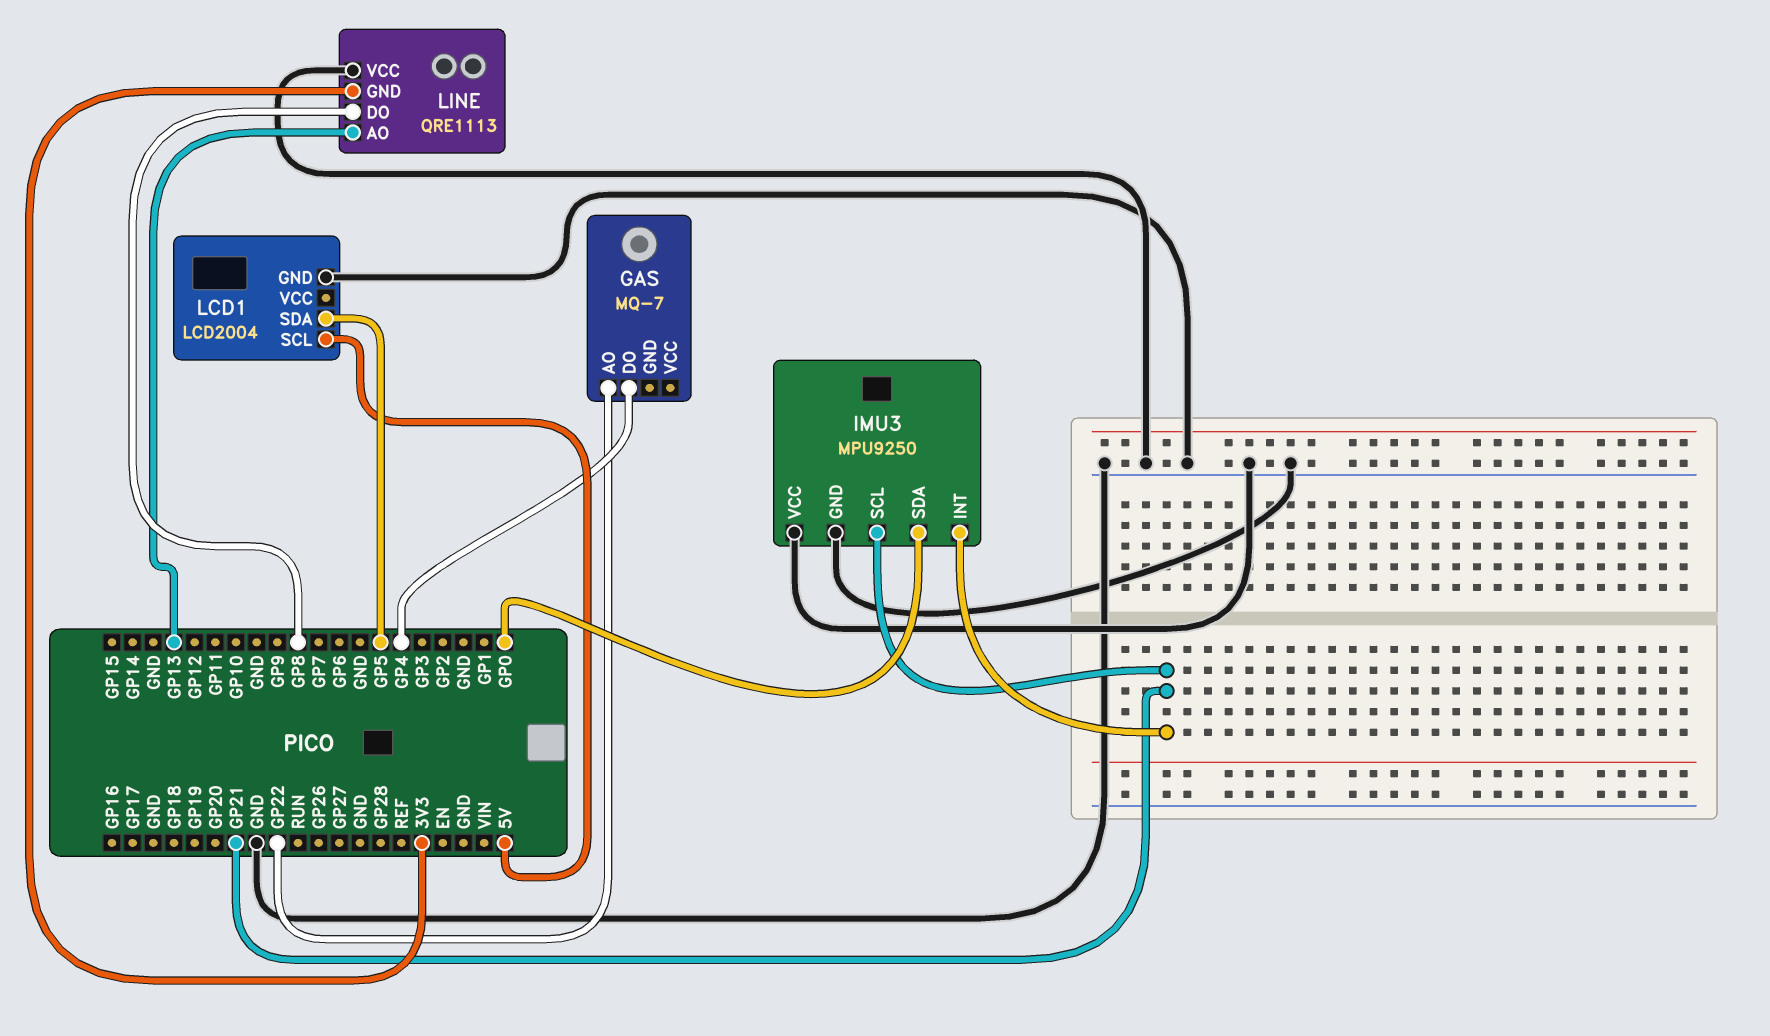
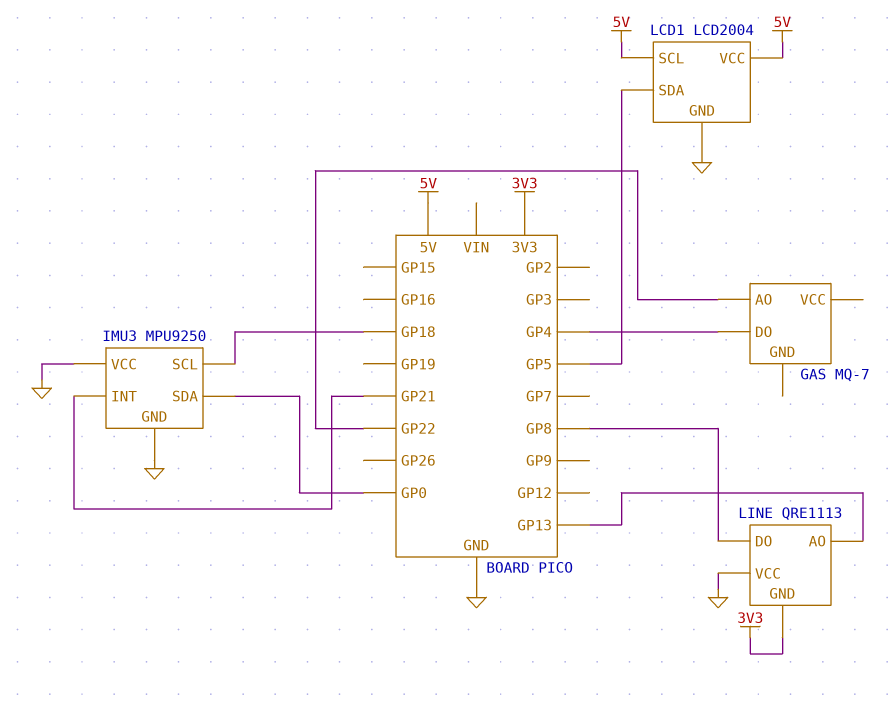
IMU3 pin SCL: GP21 -> GP18
LCD1 pin VCC: none -> 5V

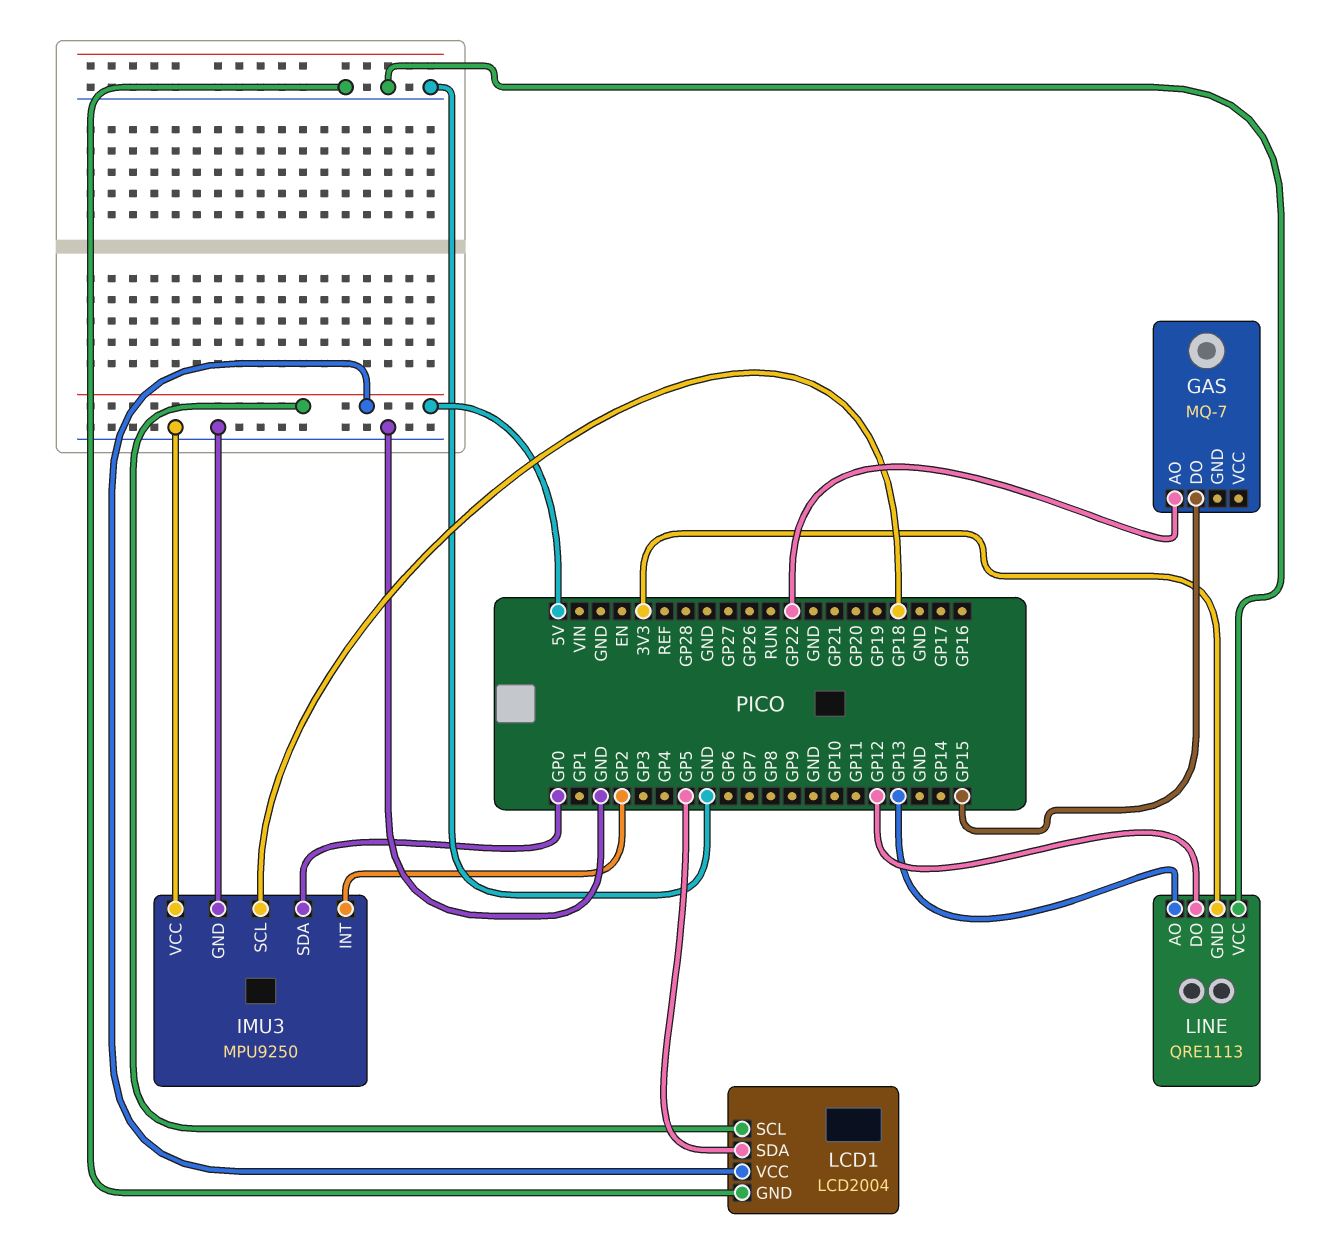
GAS pin DO: GP4 -> GP15
IMU3 pin INT: GP21 -> GP2
LINE pin DO: GP8 -> GP12

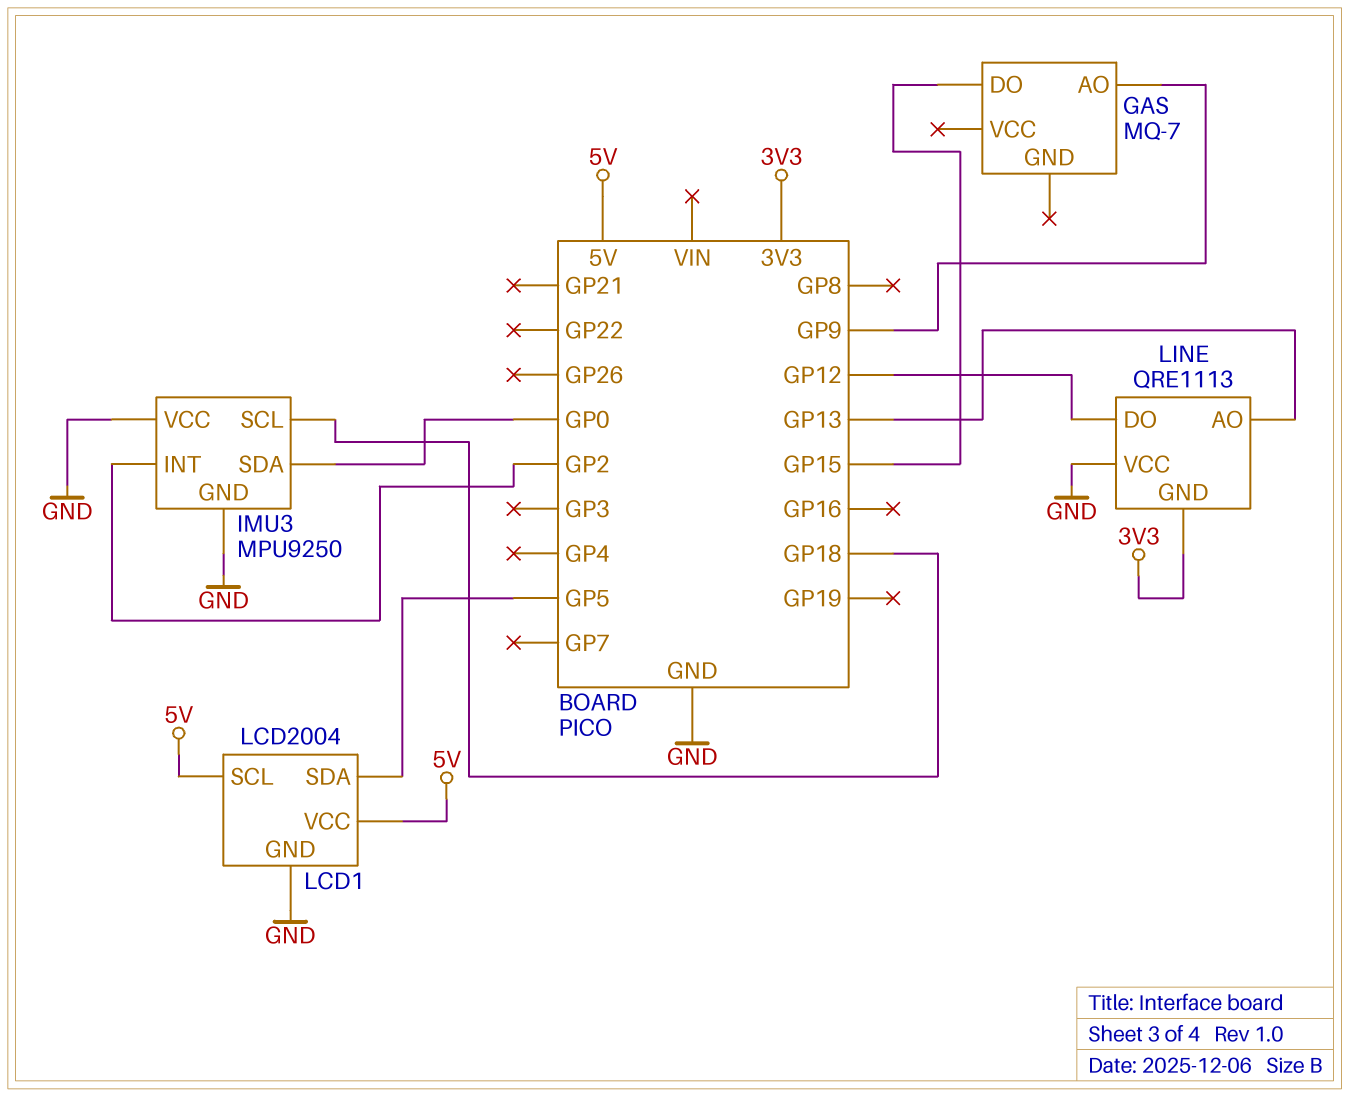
GAS pin AO: GP22 -> GP9

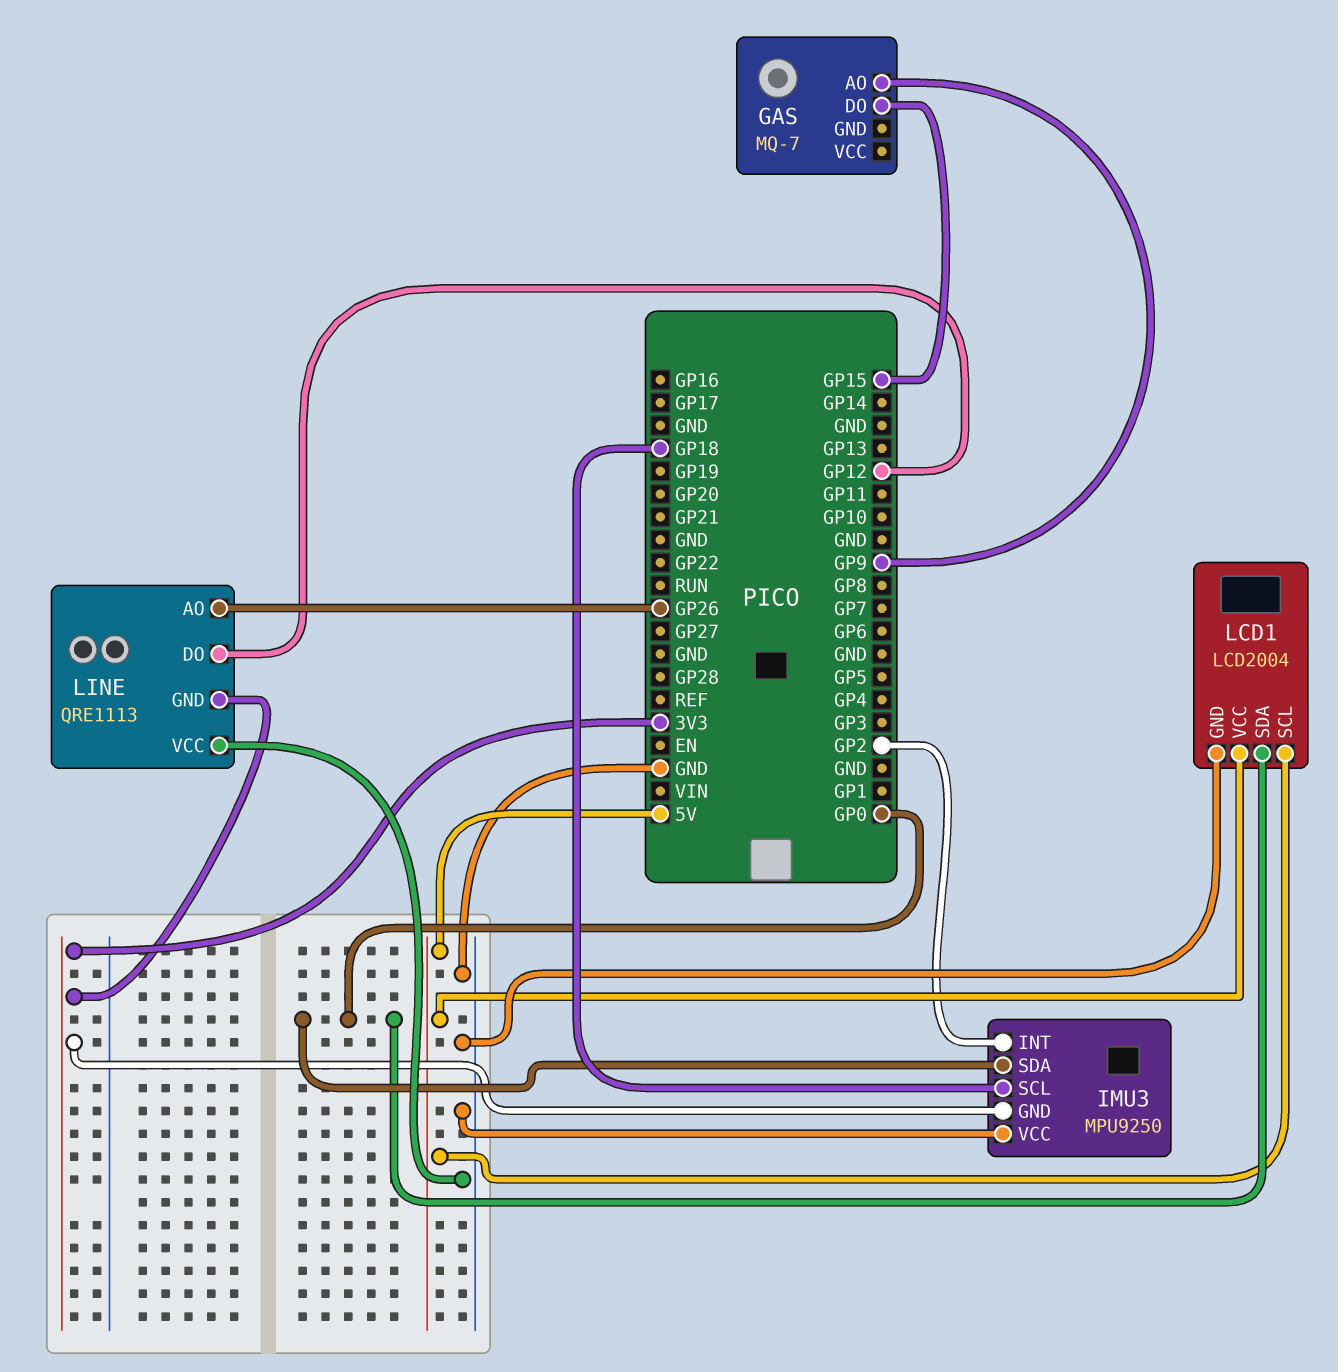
IMU3 pin GND: GND -> 3V3
LCD1 pin SDA: GP5 -> GP0
LINE pin AO: GP13 -> GP26

